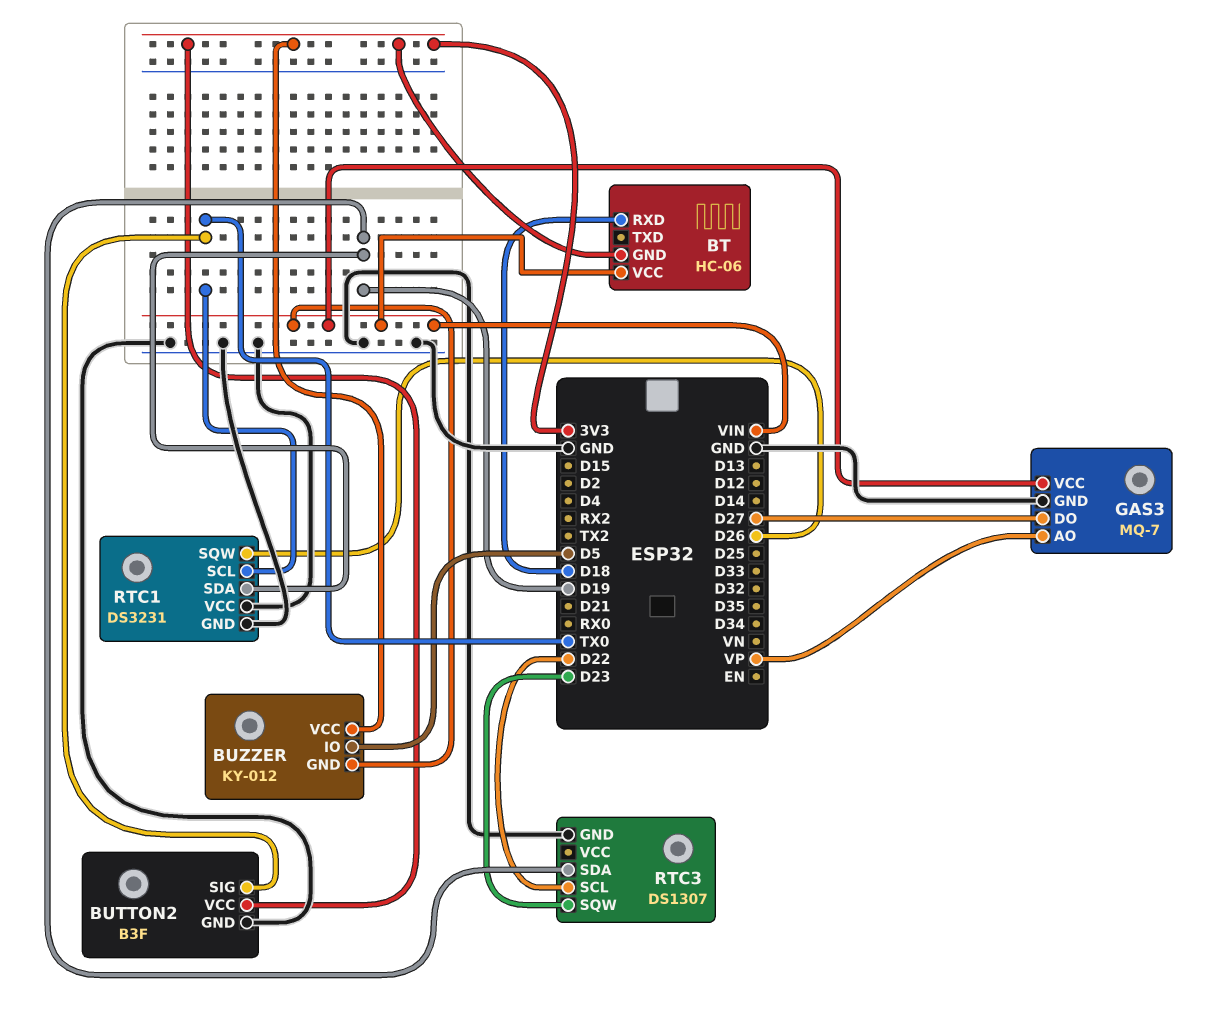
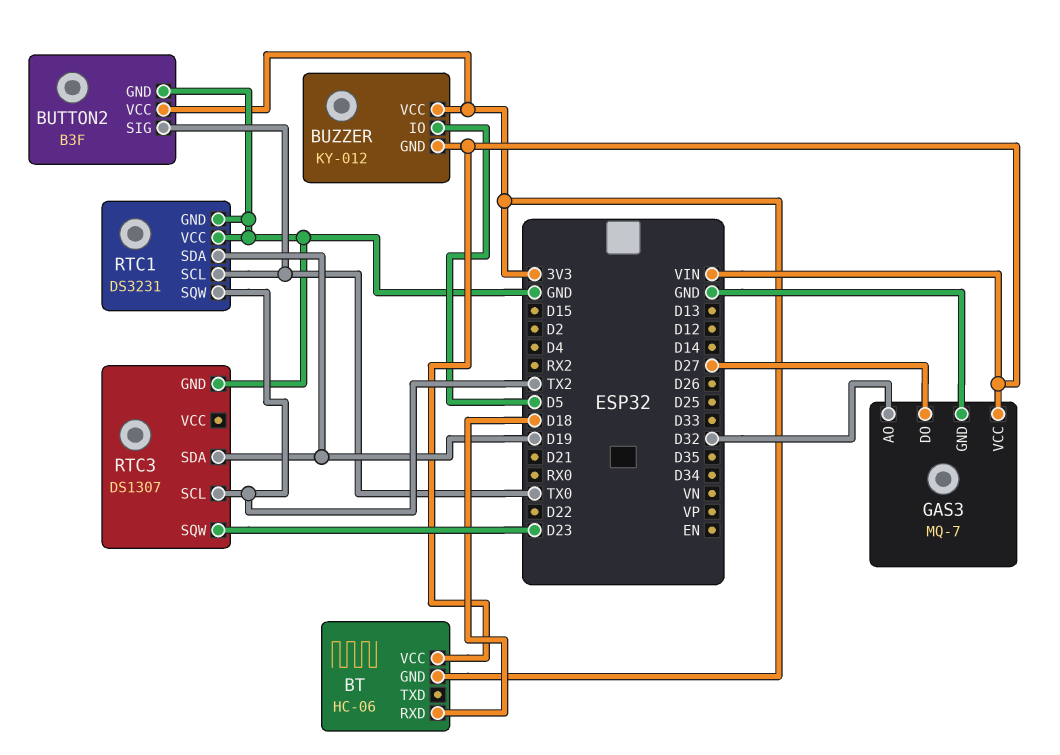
GAS3 pin AO: VP -> D32
RTC1 pin SQW: D26 -> TX2
RTC3 pin SCL: D22 -> TX2

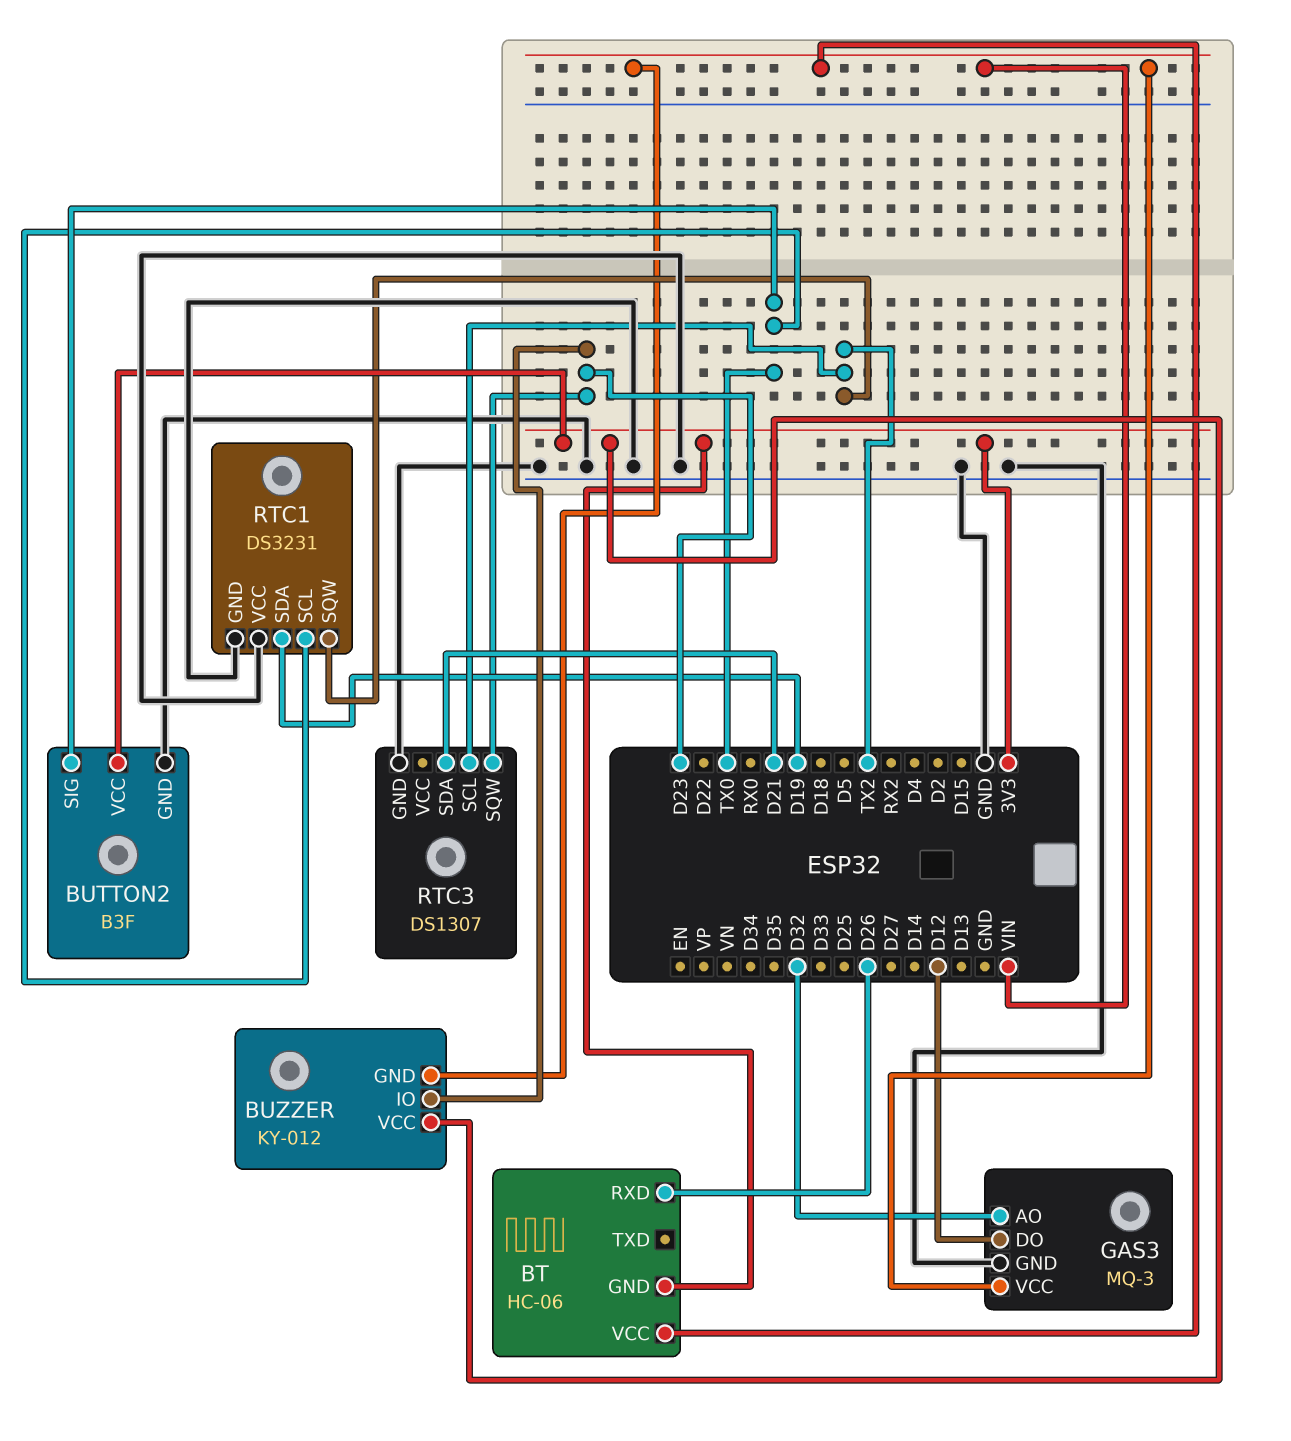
BT pin RXD: D18 -> D26
BUZZER pin IO: D5 -> D23
GAS3: MQ-7 -> MQ-3
GAS3 pin DO: D27 -> D12
RTC3 pin SDA: D19 -> D21

